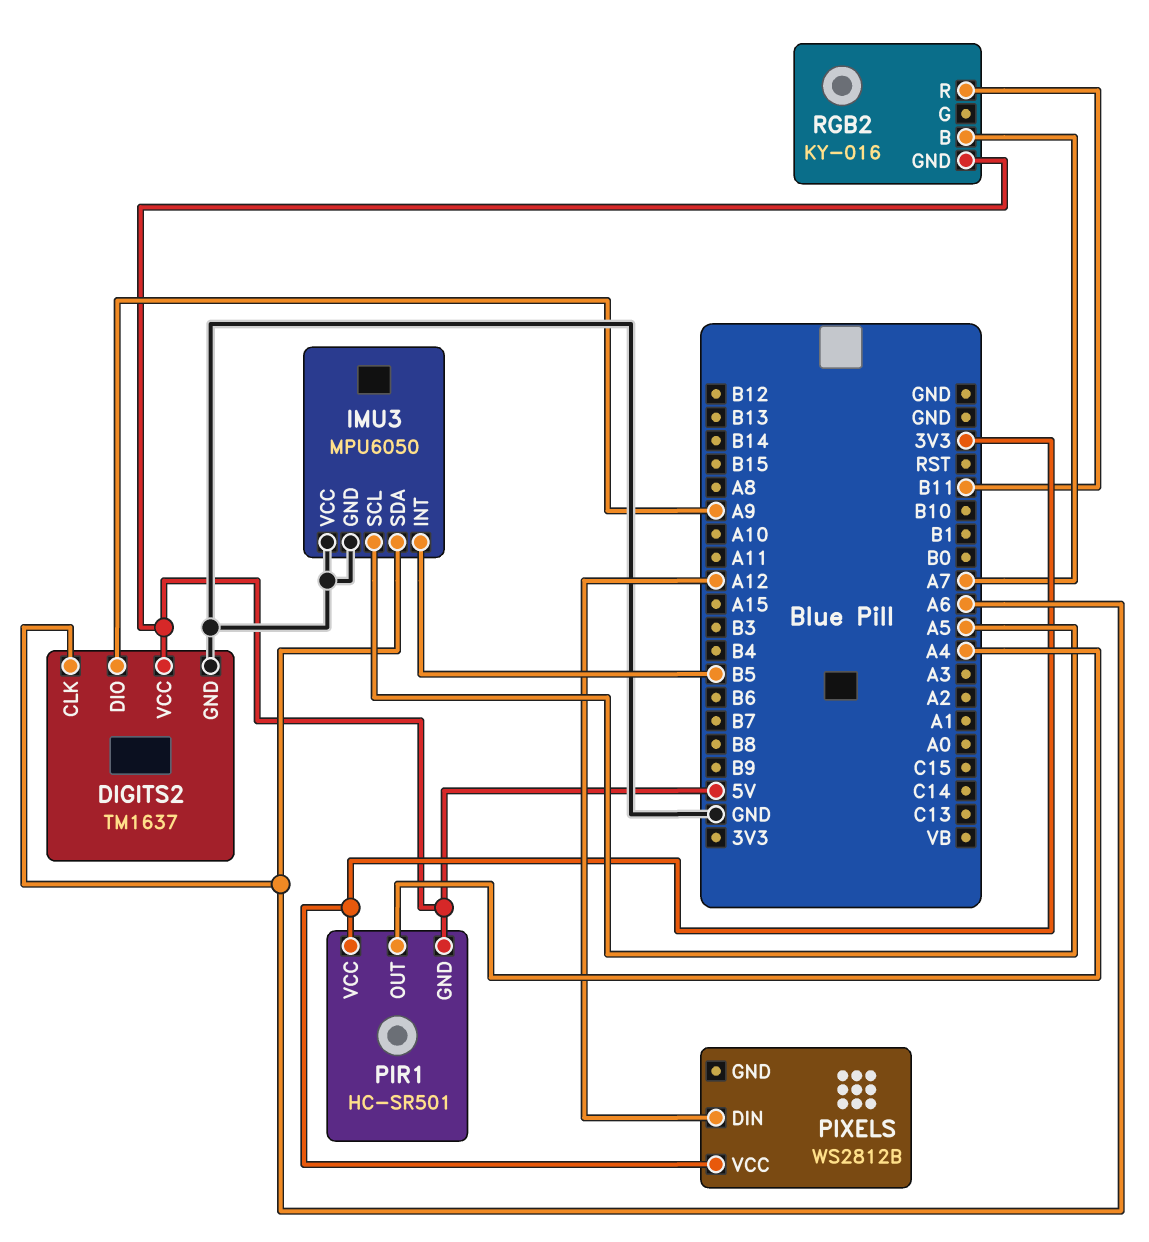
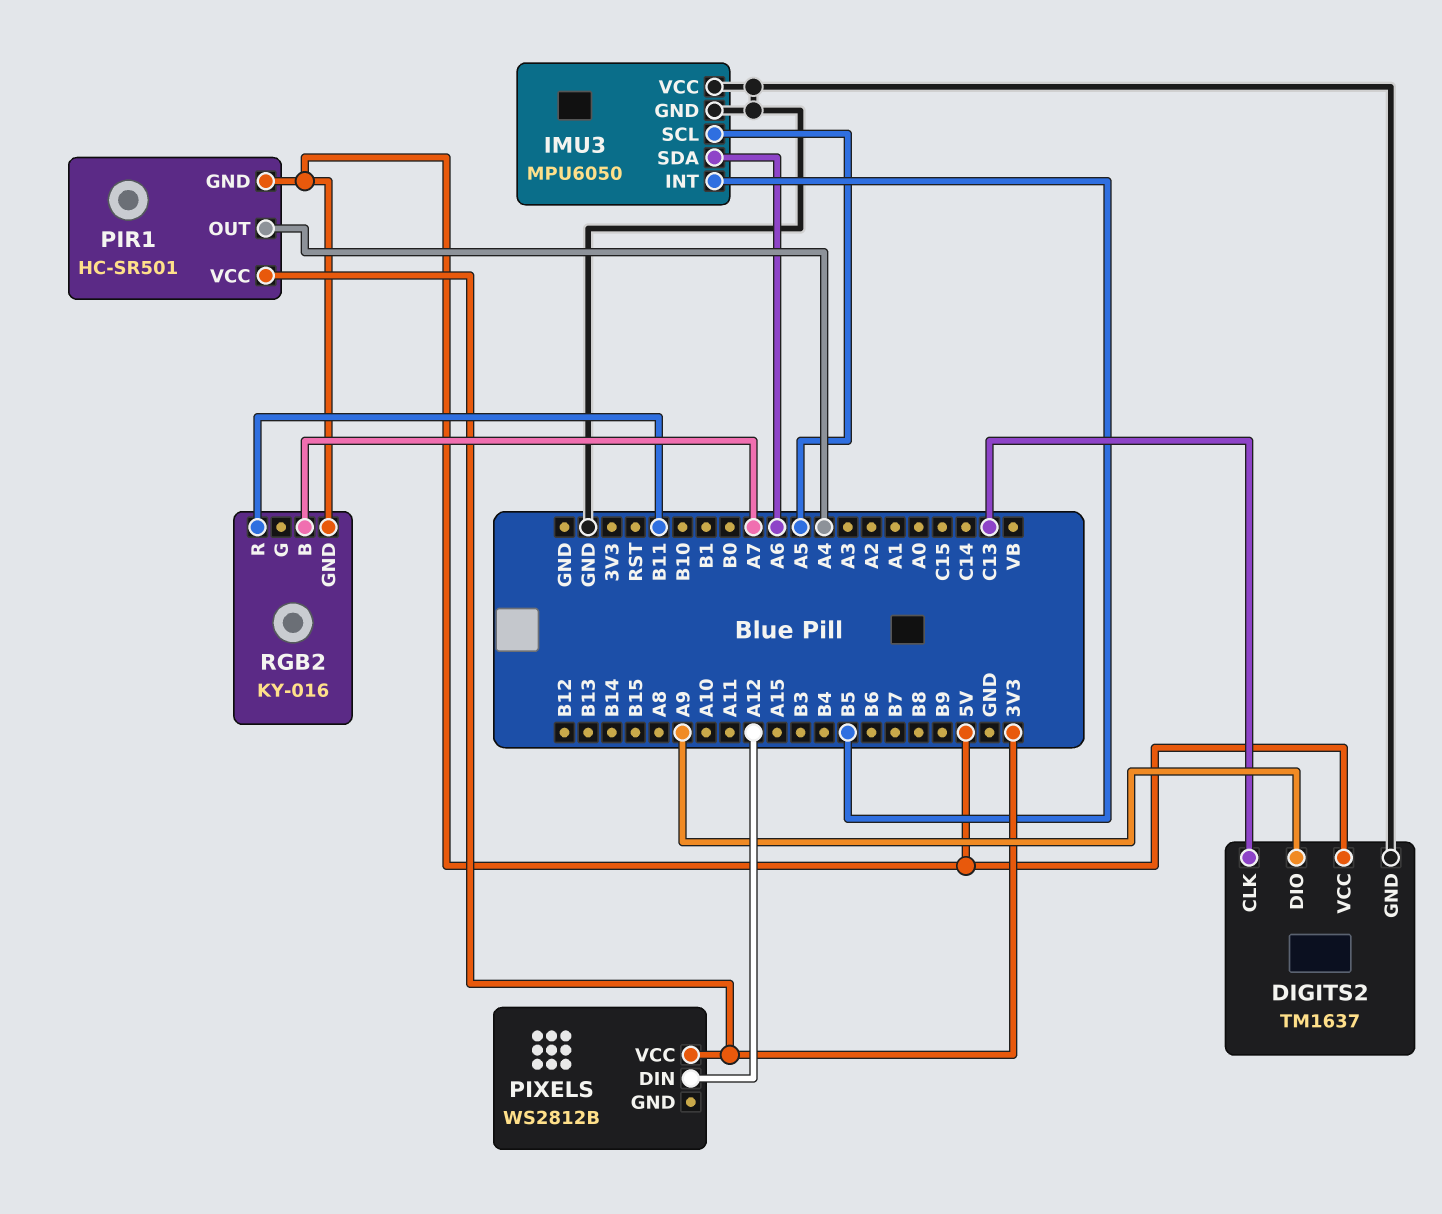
DIGITS2 pin CLK: A6 -> C13

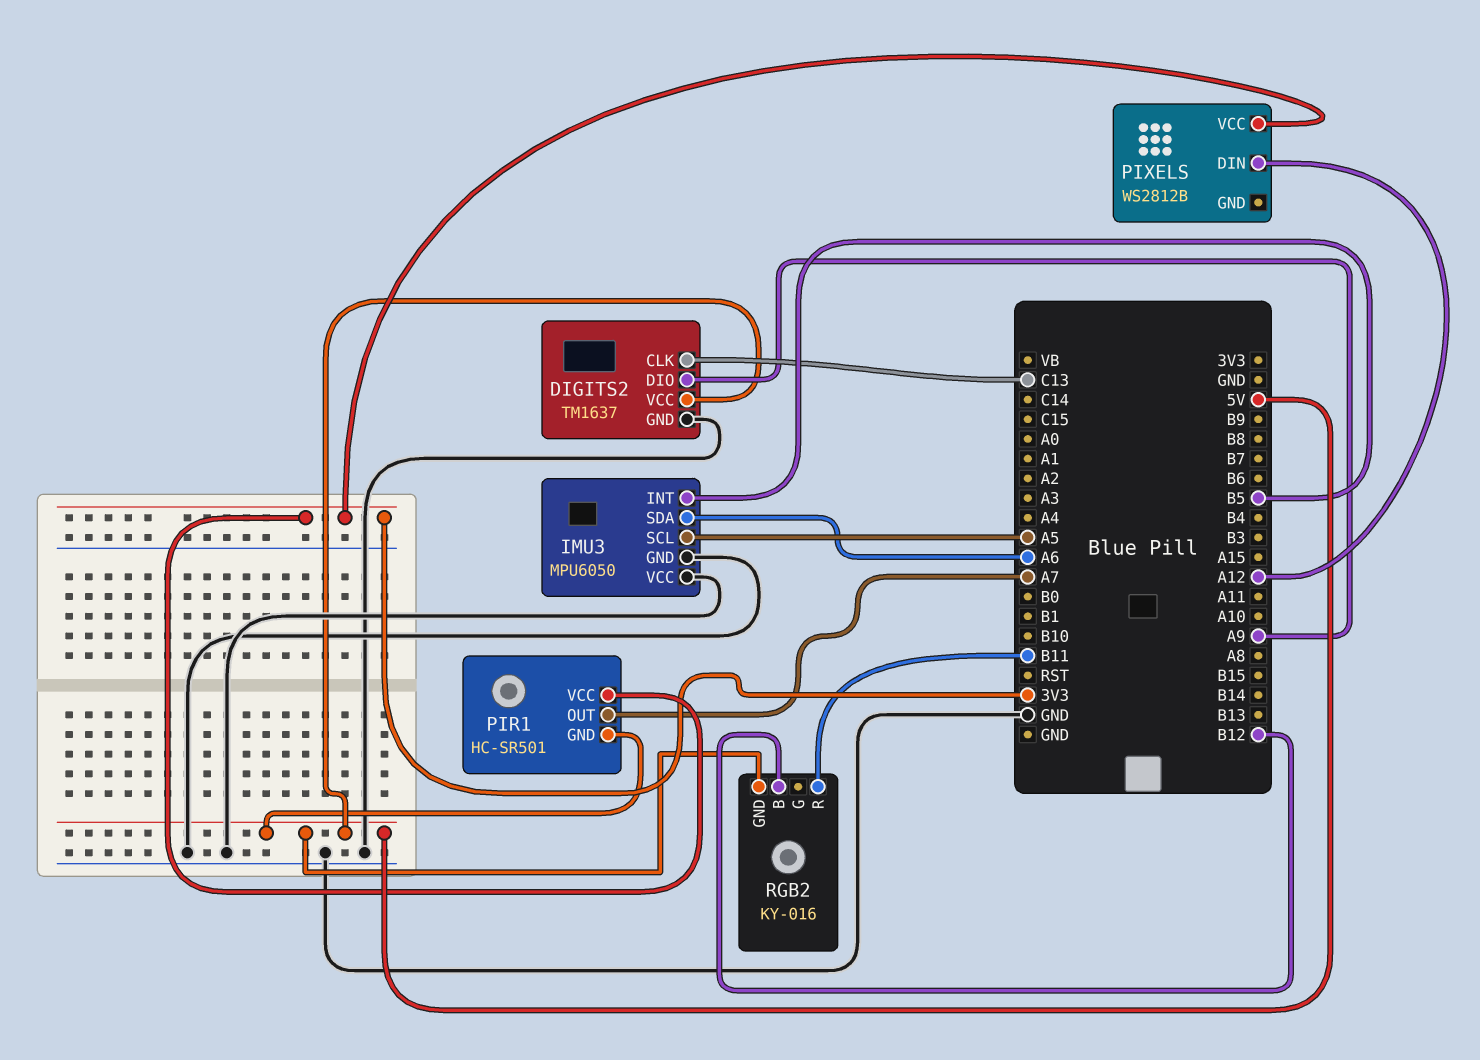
PIR1 pin OUT: A4 -> A7
RGB2 pin B: A7 -> B12

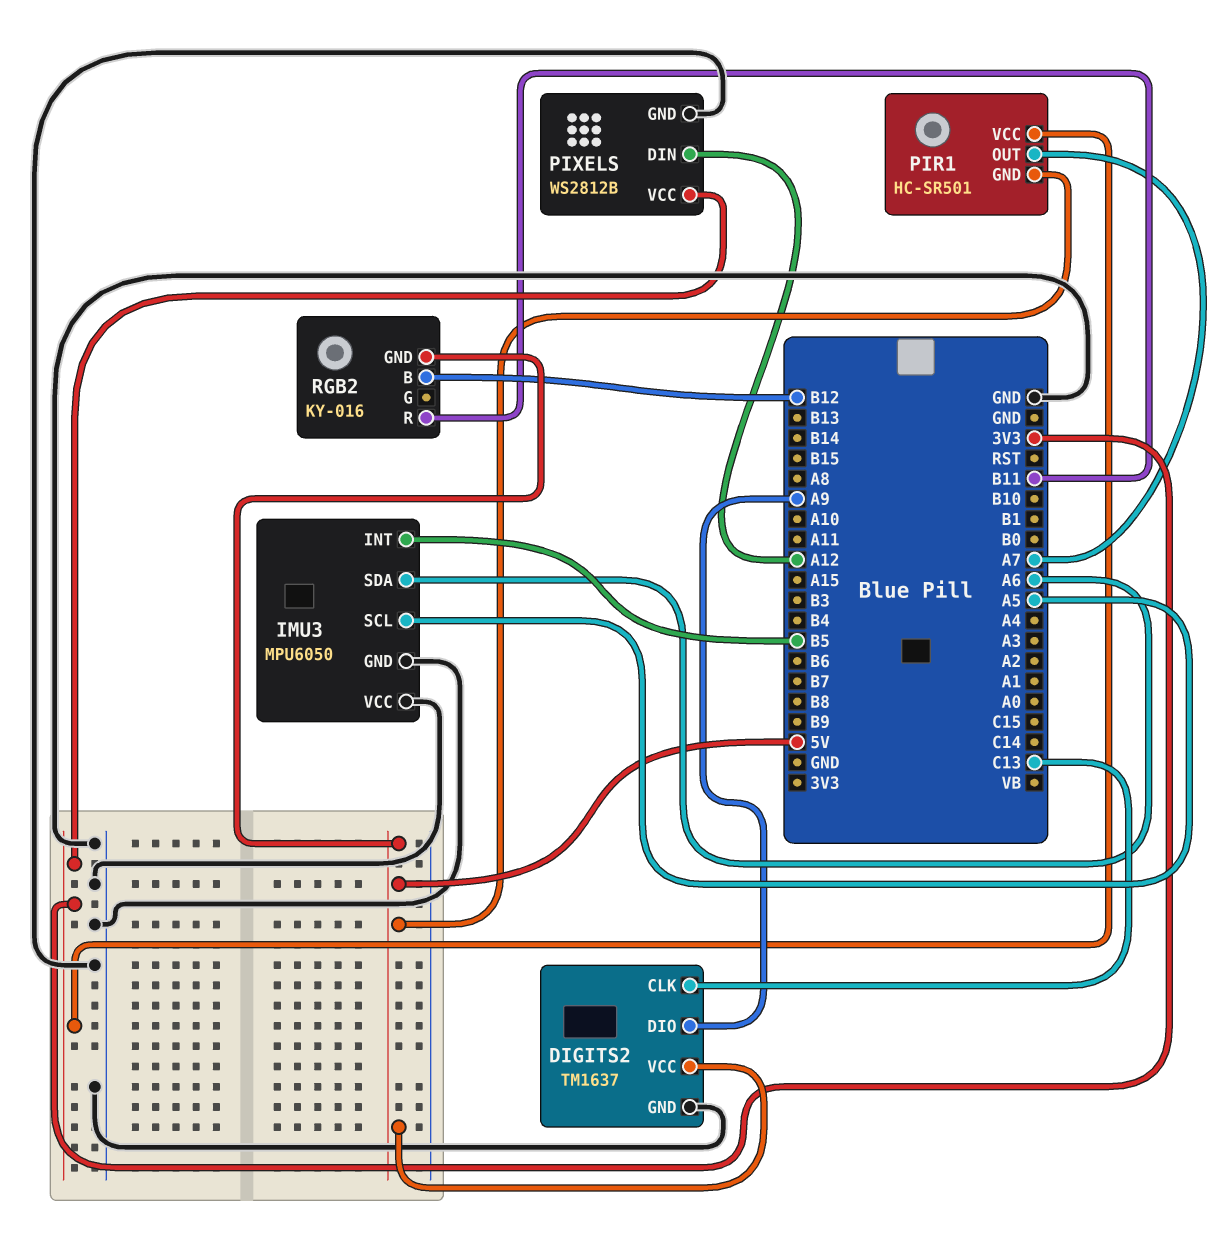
PIXELS pin GND: none -> GND

